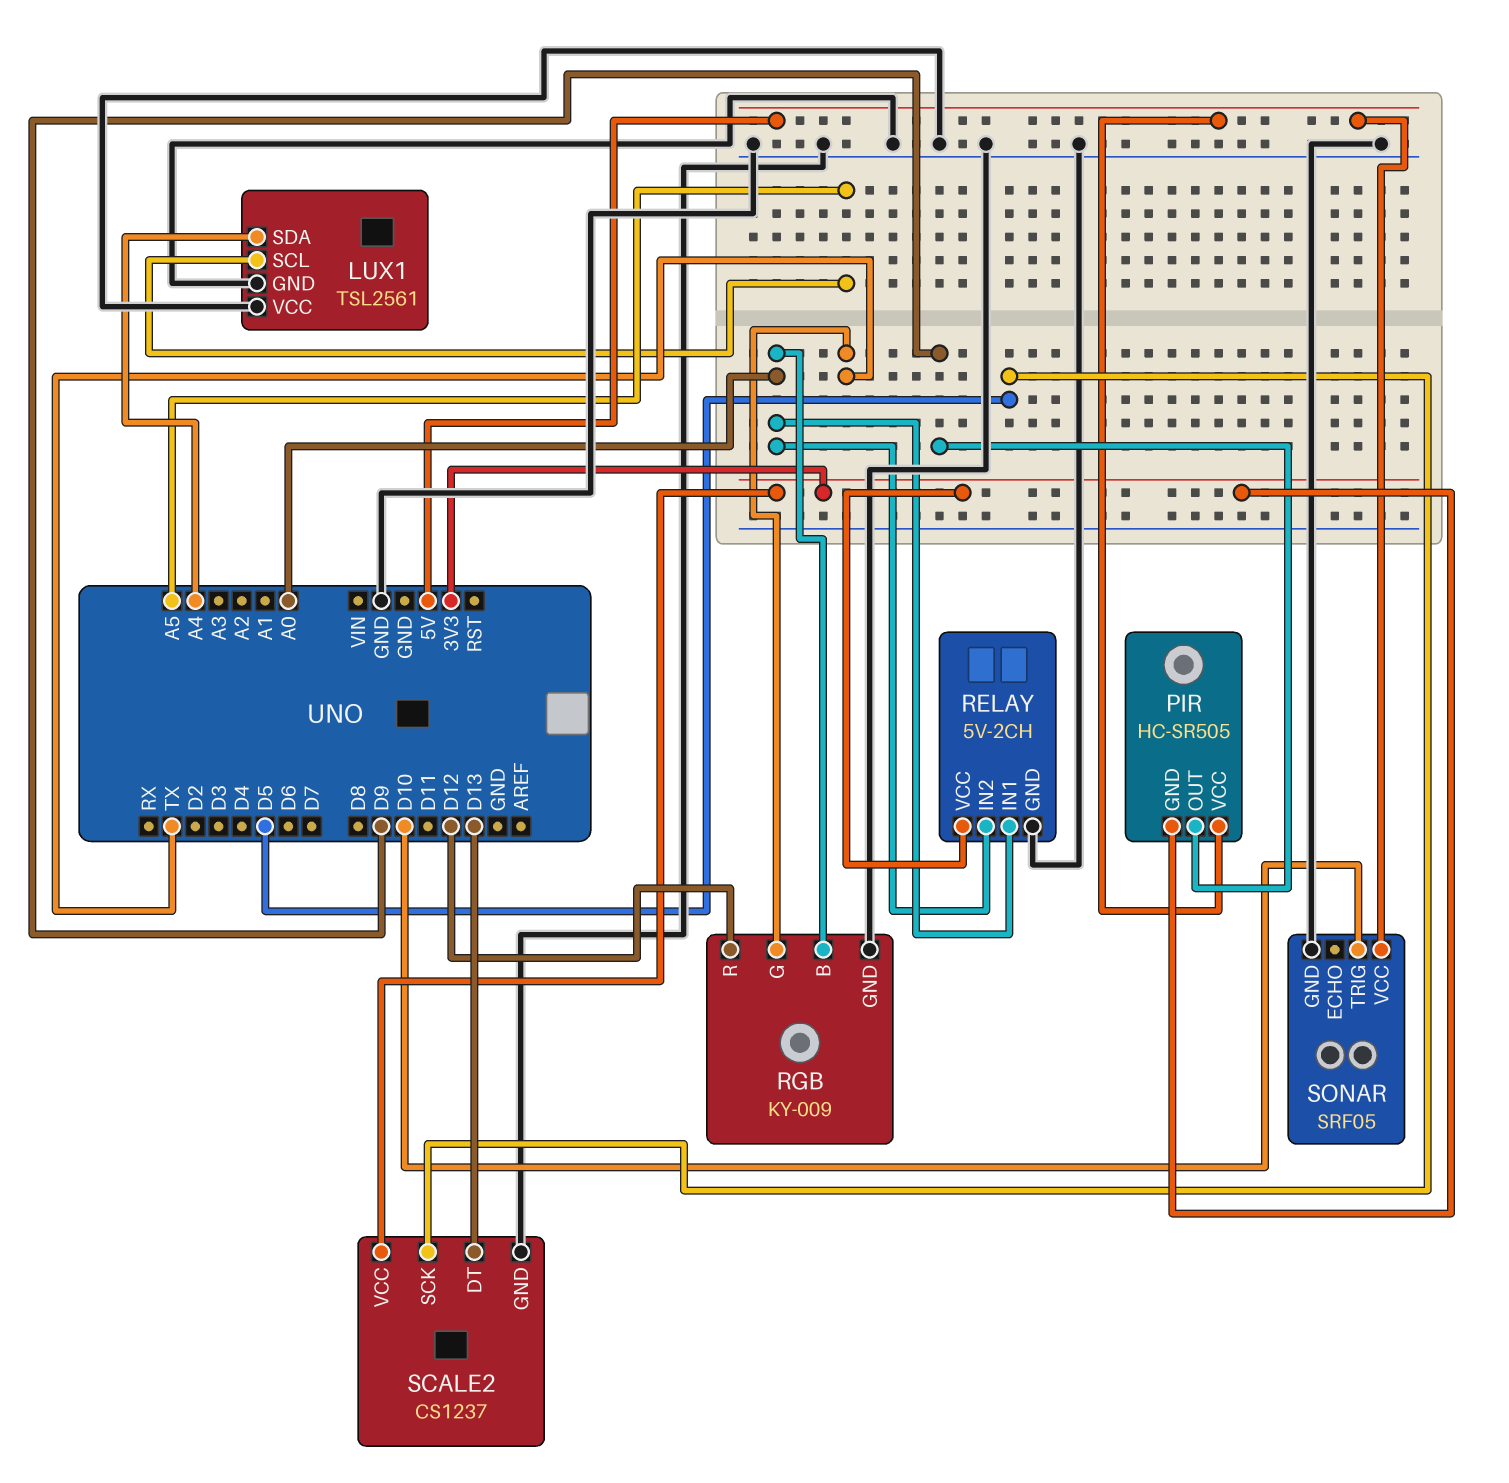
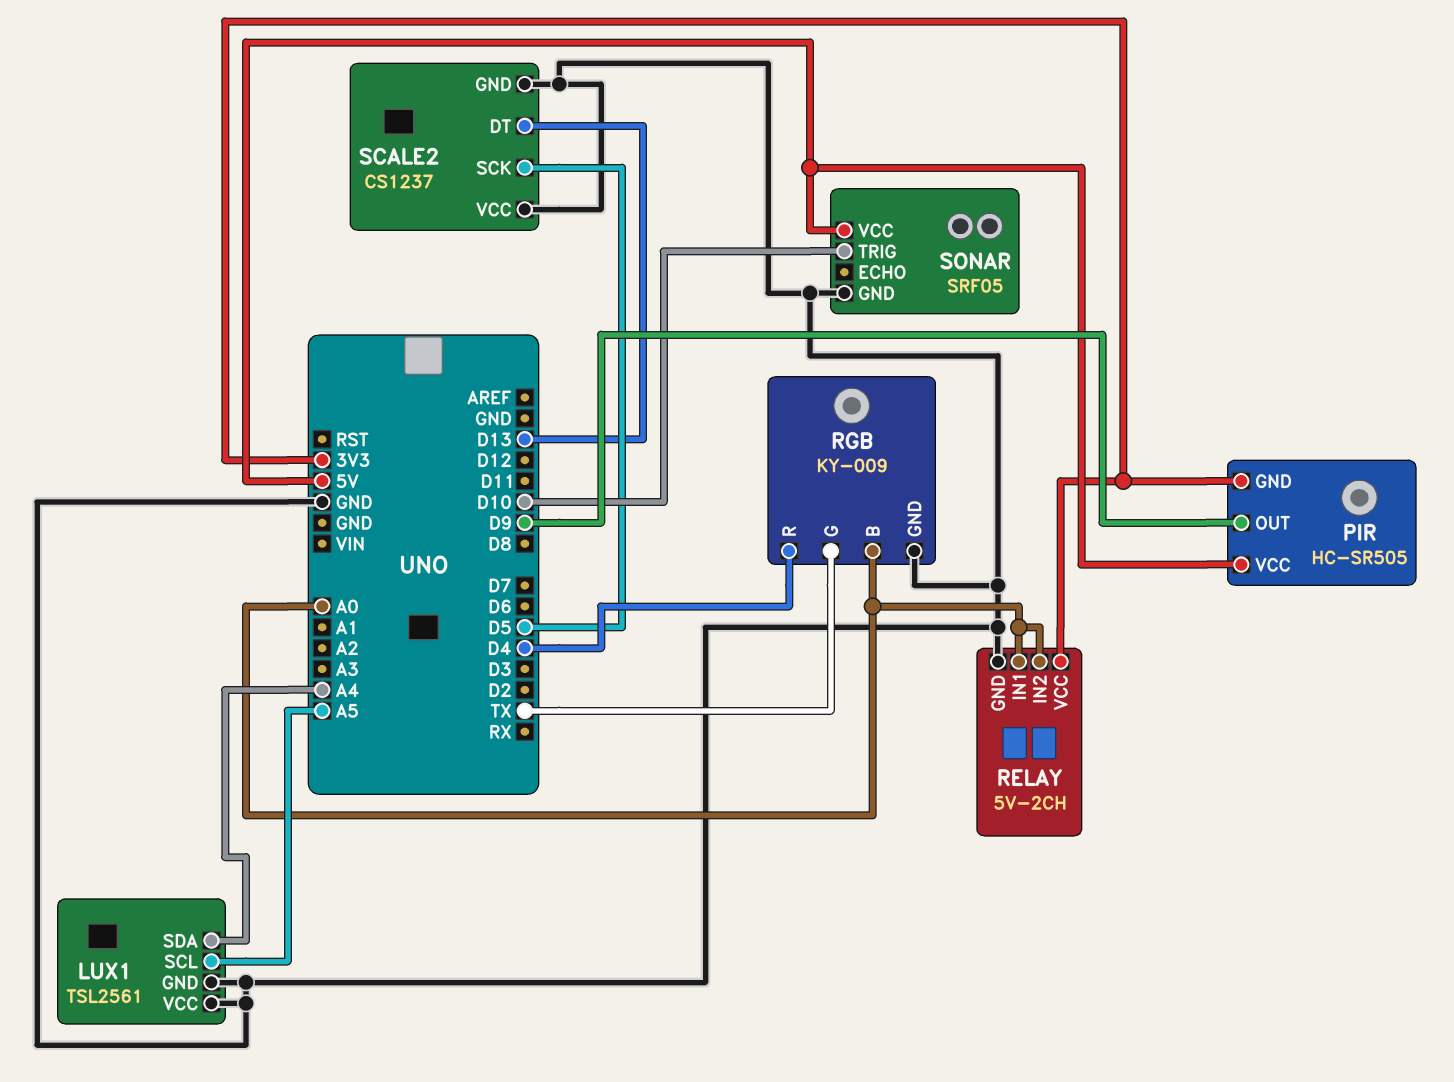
RGB pin R: D12 -> D4
SCALE2 pin VCC: 3V3 -> GND

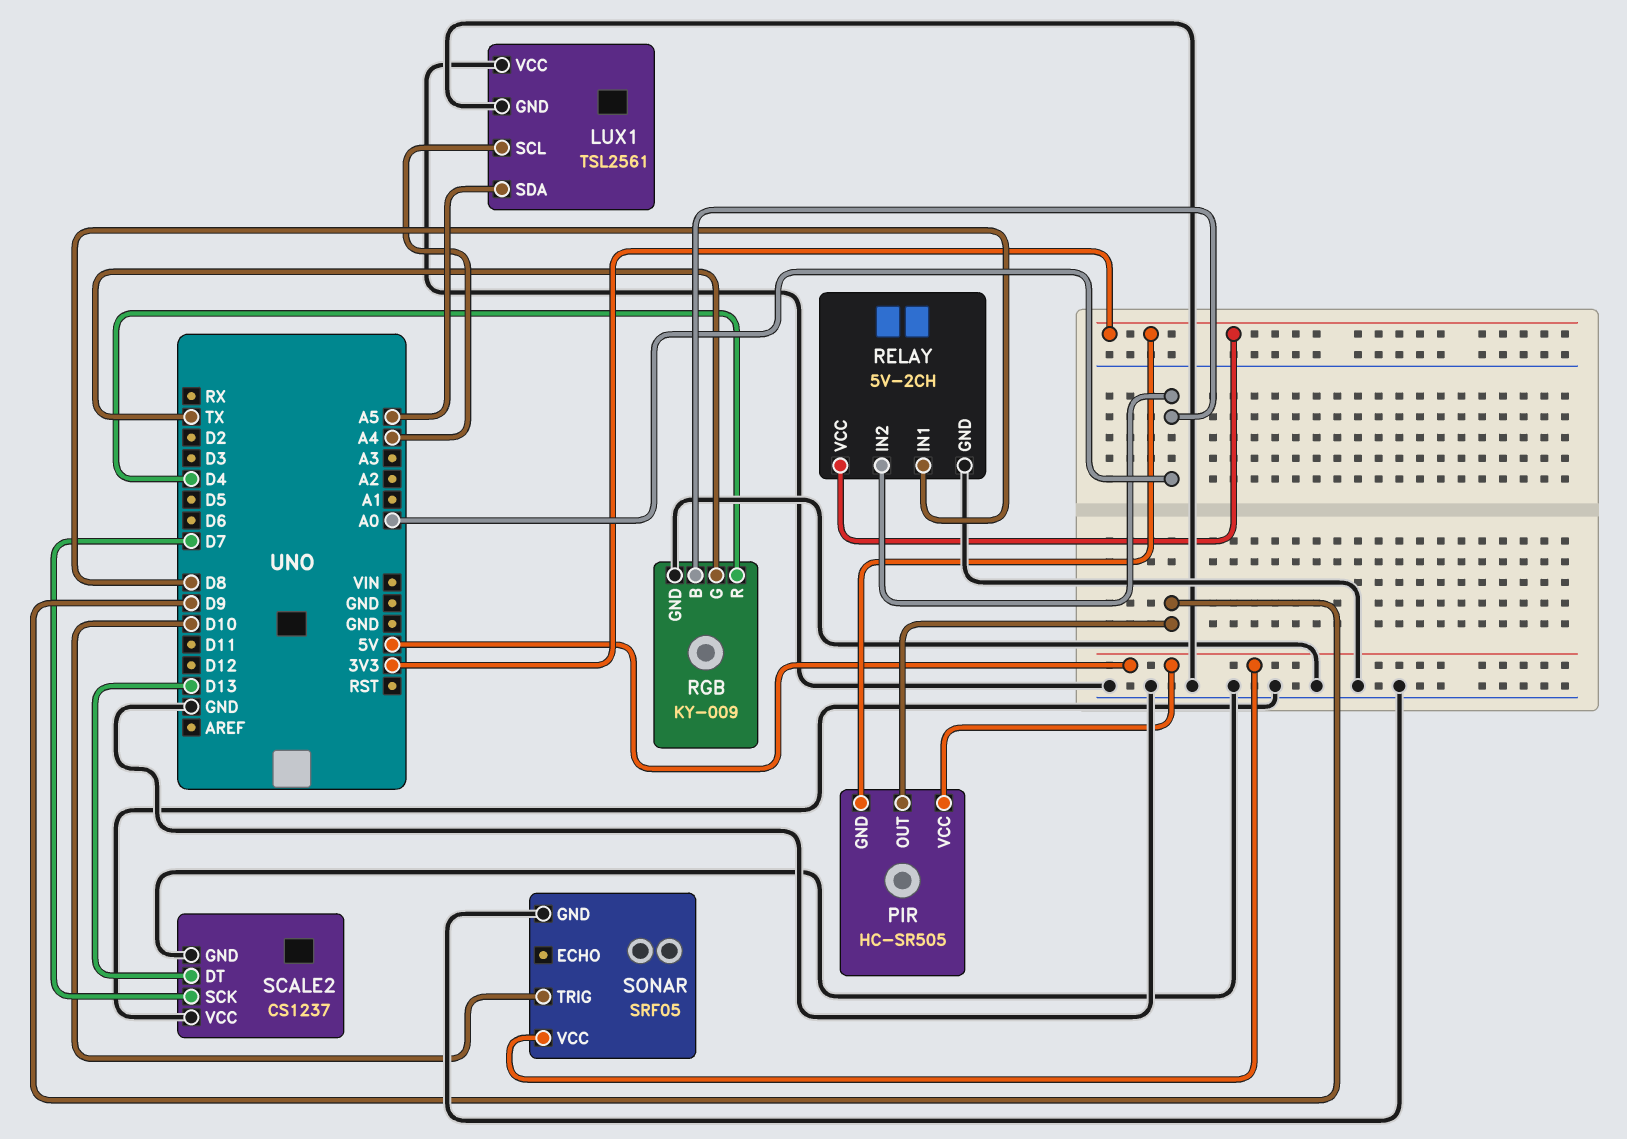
LUX1 pin SCL: A5 -> A4
LUX1 pin SDA: A4 -> A5
RELAY pin IN1: A0 -> D8
SCALE2 pin SCK: D5 -> D7

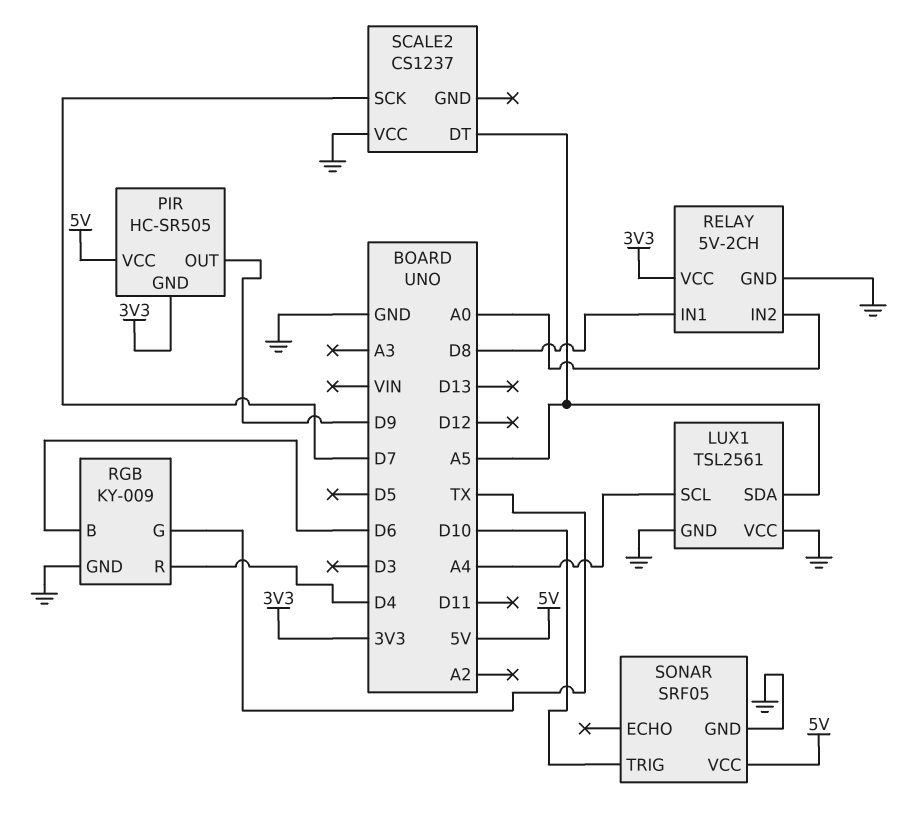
RGB pin B: A0 -> D6
SCALE2 pin DT: D13 -> A5
SCALE2 pin GND: GND -> none

